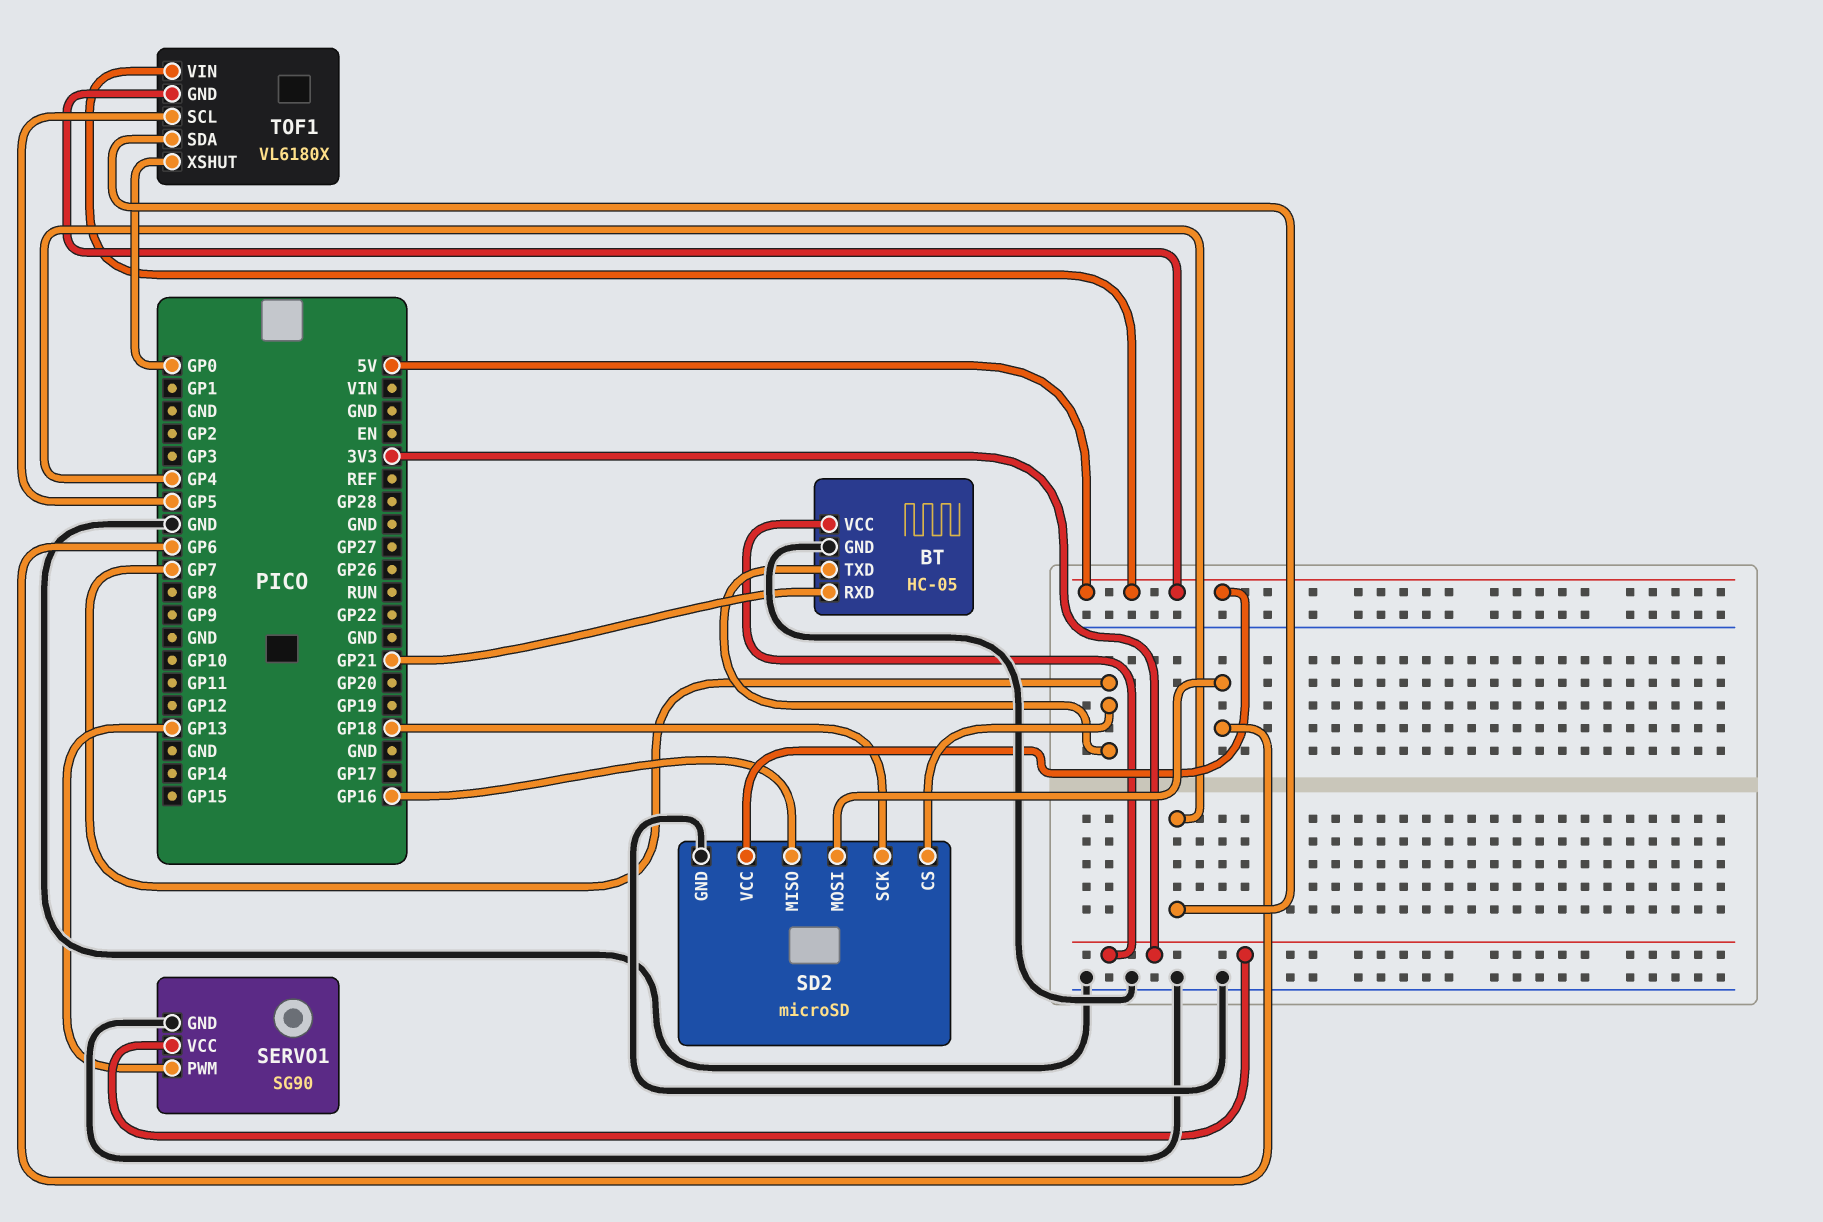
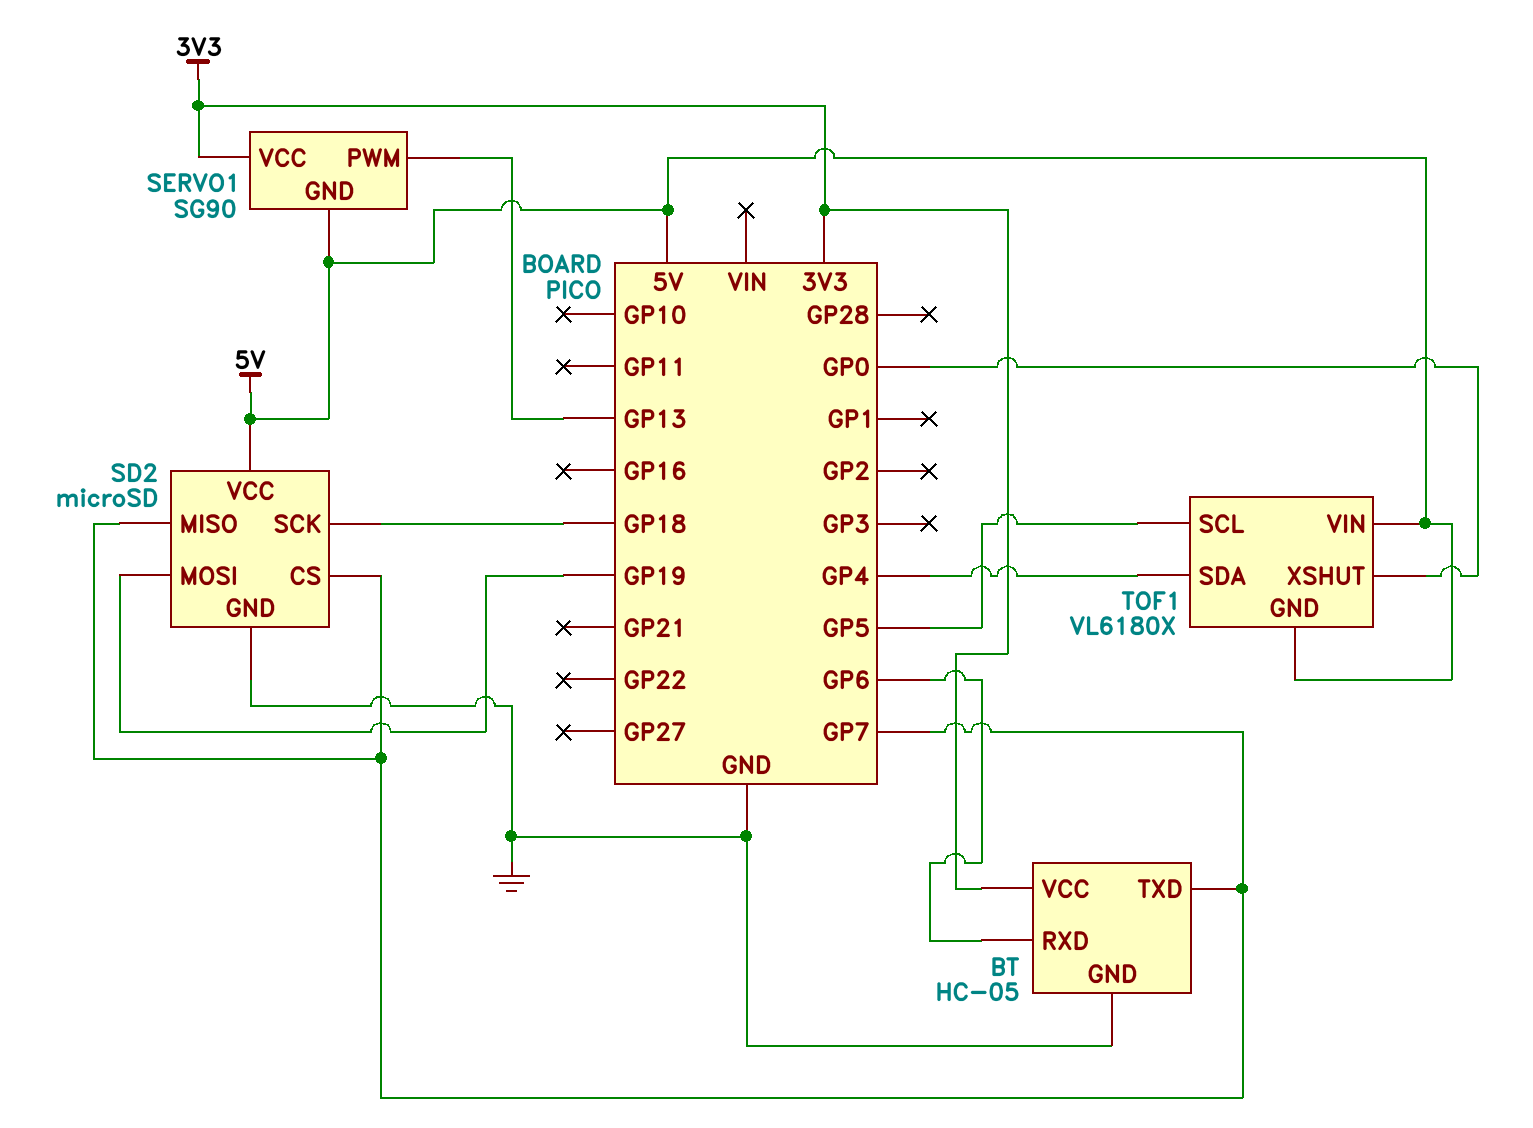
BT pin RXD: GP21 -> GP6
SD2 pin MISO: GP16 -> GP7
SD2 pin MOSI: GP6 -> GP19
SERVO1 pin GND: GND -> 5V

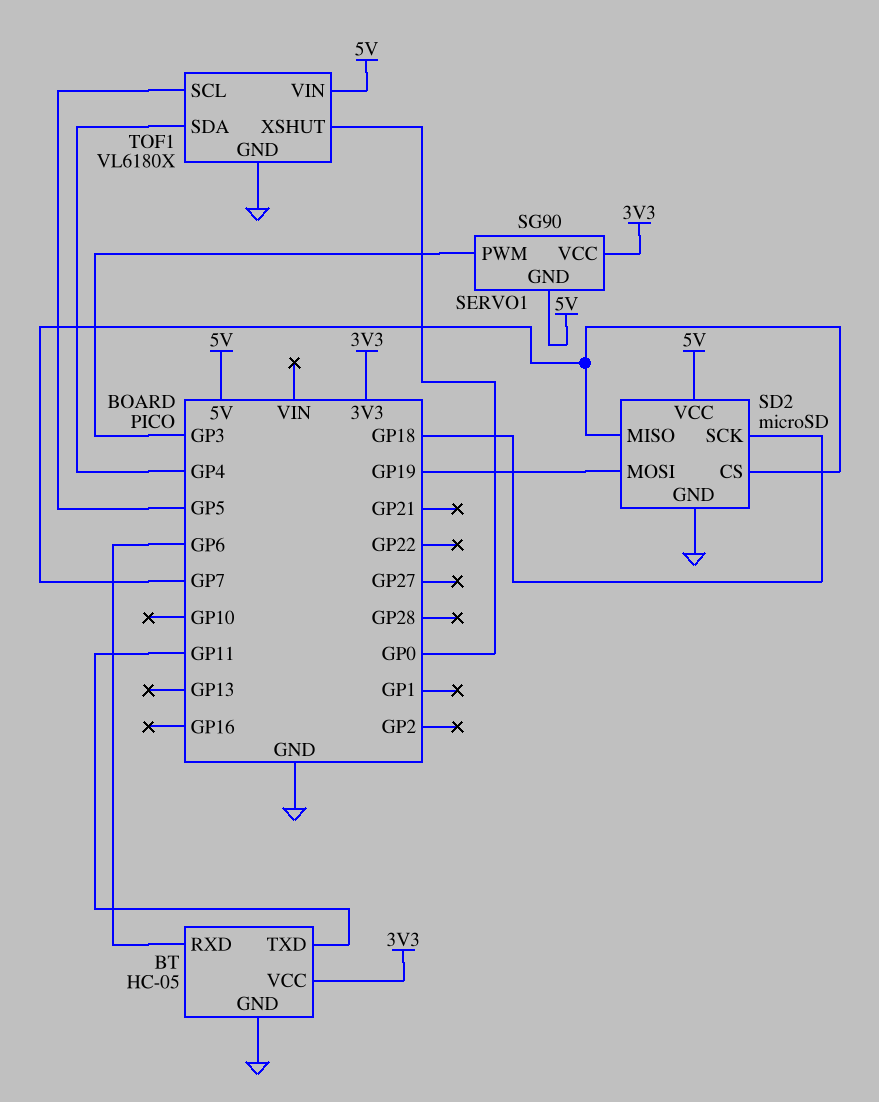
BT pin TXD: GP7 -> GP11
SERVO1 pin PWM: GP13 -> GP3
TOF1 pin GND: 5V -> GND

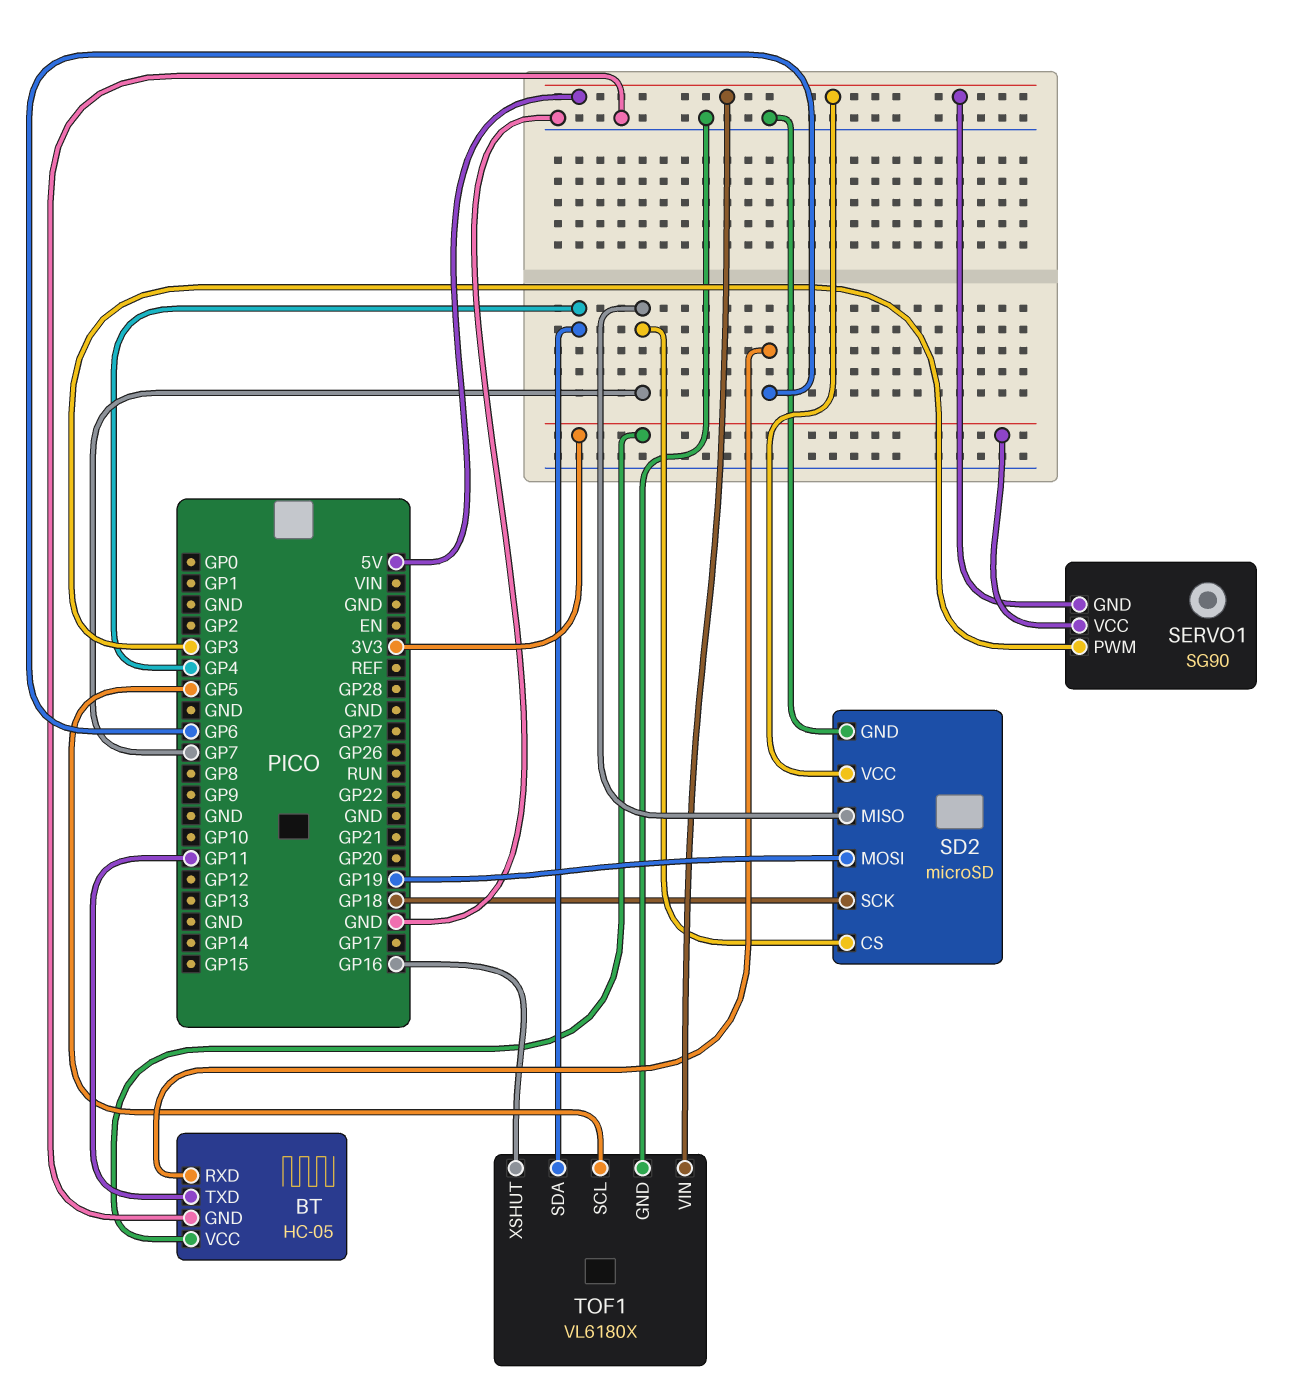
TOF1 pin XSHUT: GP0 -> GP16

